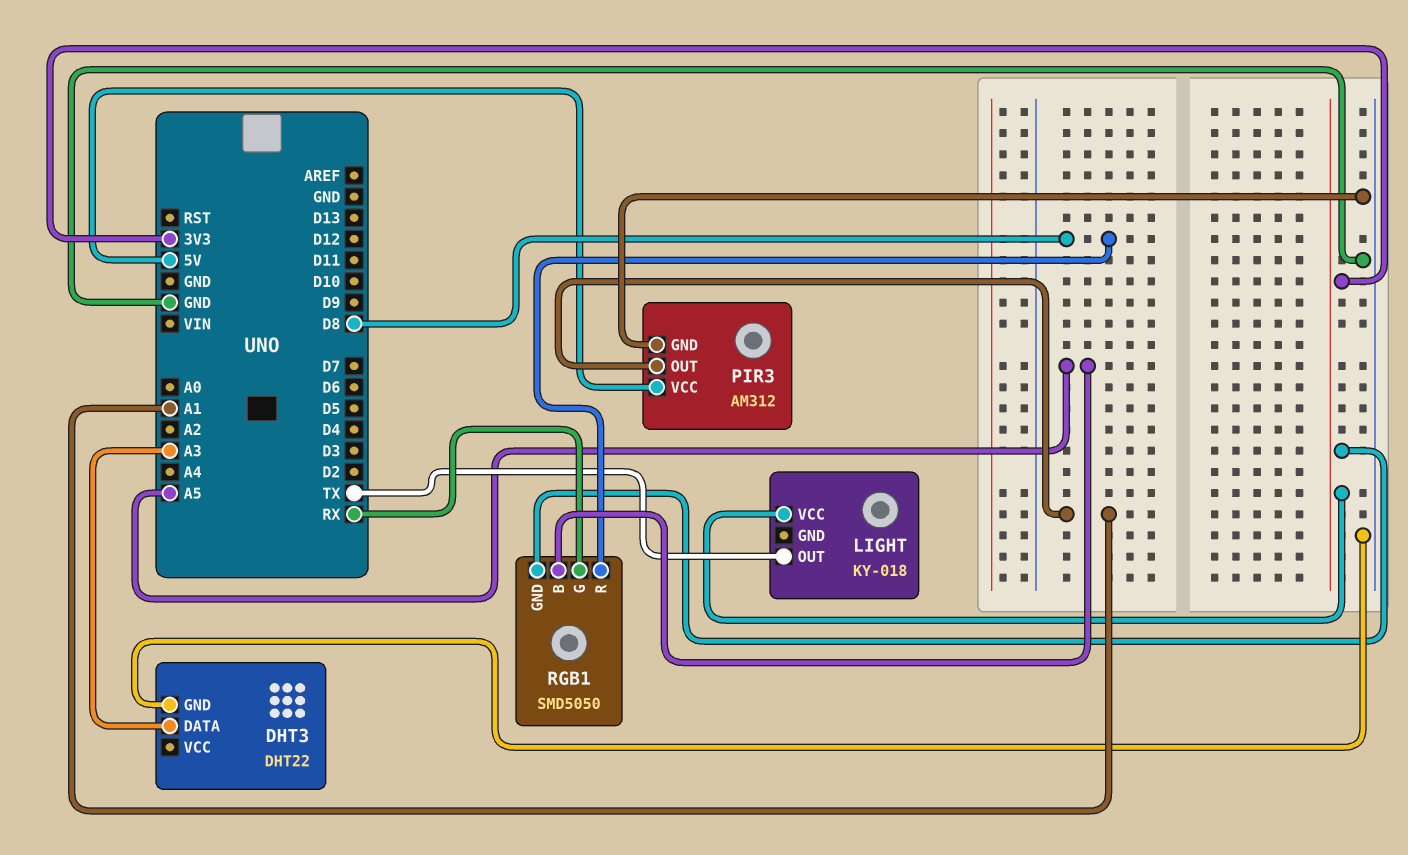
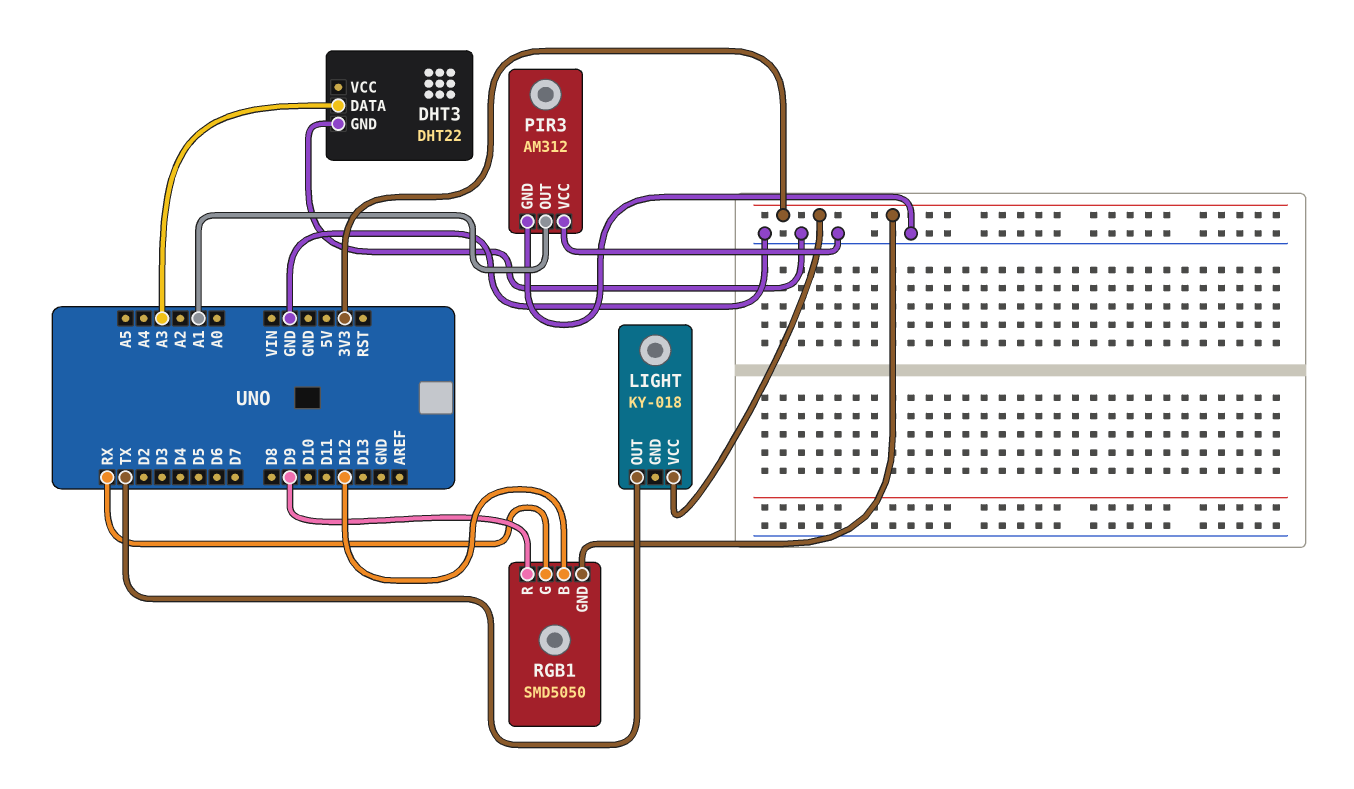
PIR3 pin VCC: 5V -> GND
RGB1 pin B: A5 -> D12
RGB1 pin R: D8 -> D9

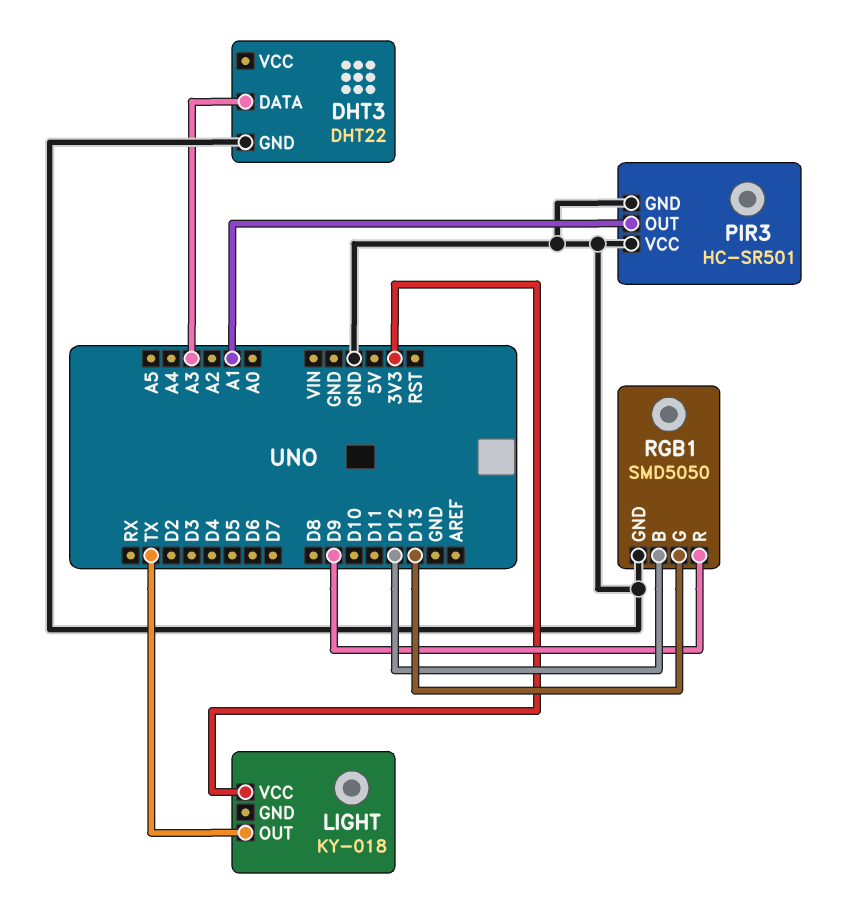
PIR3: AM312 -> HC-SR501
RGB1 pin G: RX -> D13
RGB1 pin GND: 3V3 -> GND

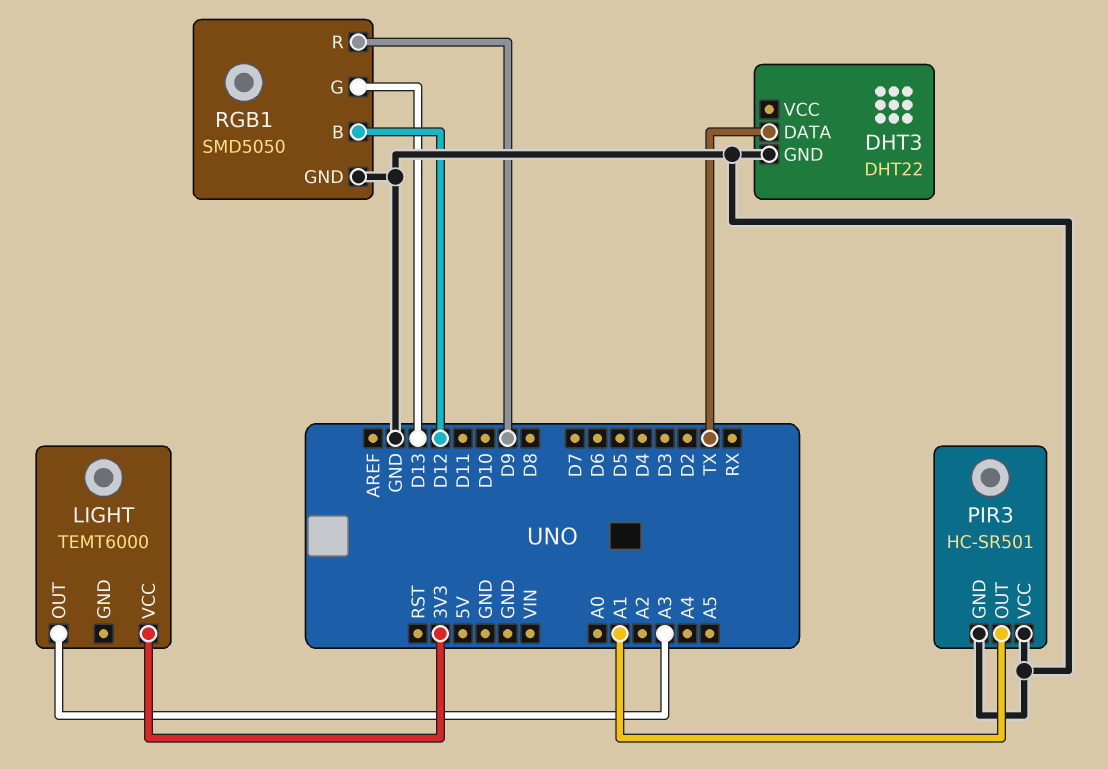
DHT3 pin DATA: A3 -> TX
LIGHT: KY-018 -> TEMT6000
LIGHT pin OUT: TX -> A3

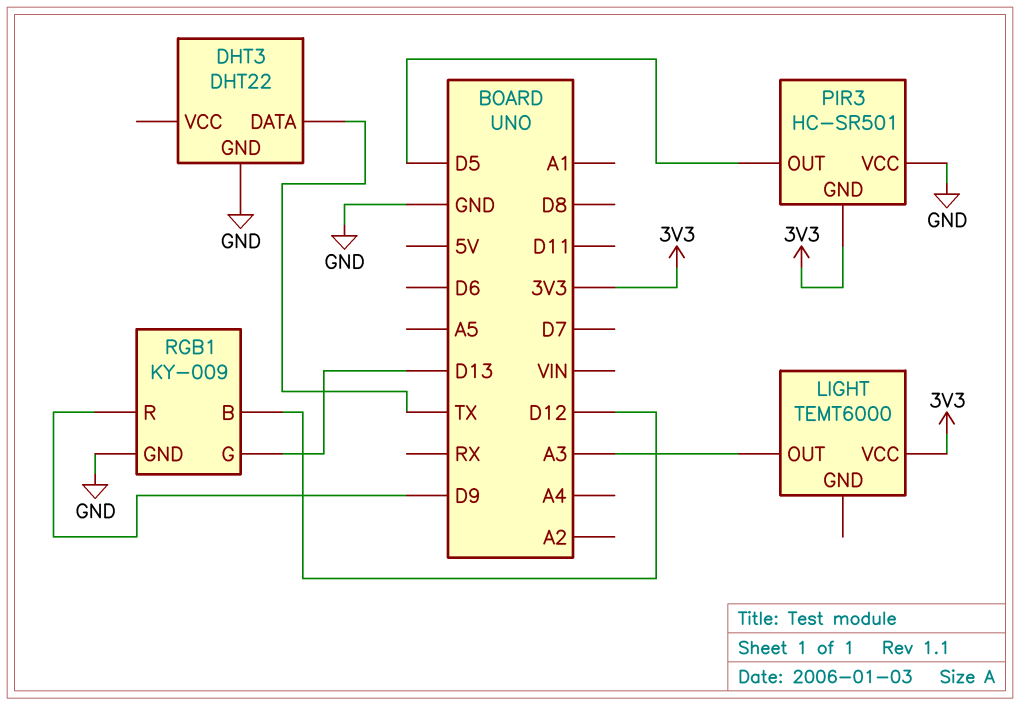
PIR3 pin GND: GND -> 3V3
PIR3 pin OUT: A1 -> D5
RGB1: SMD5050 -> KY-009

